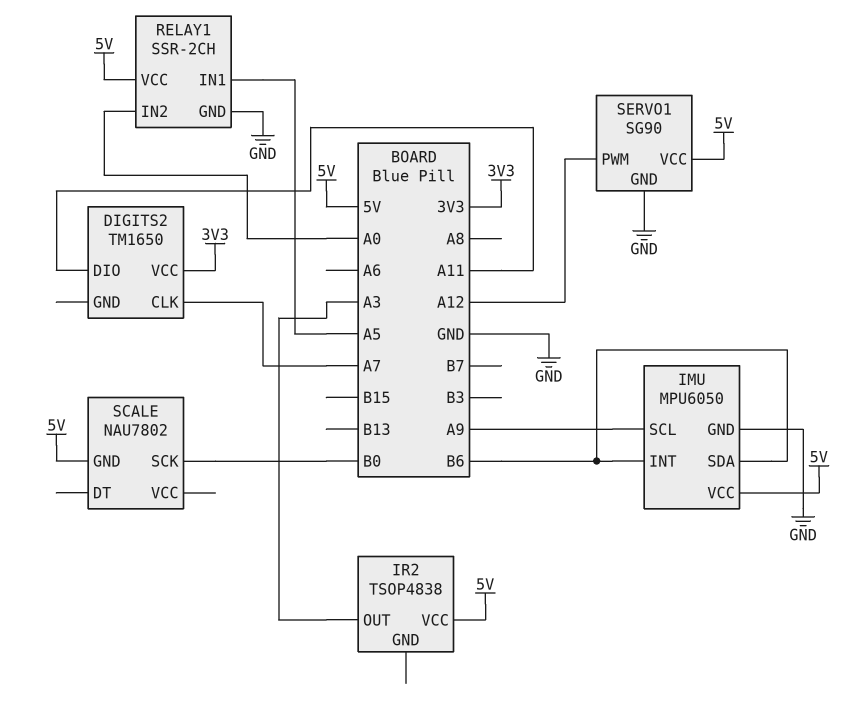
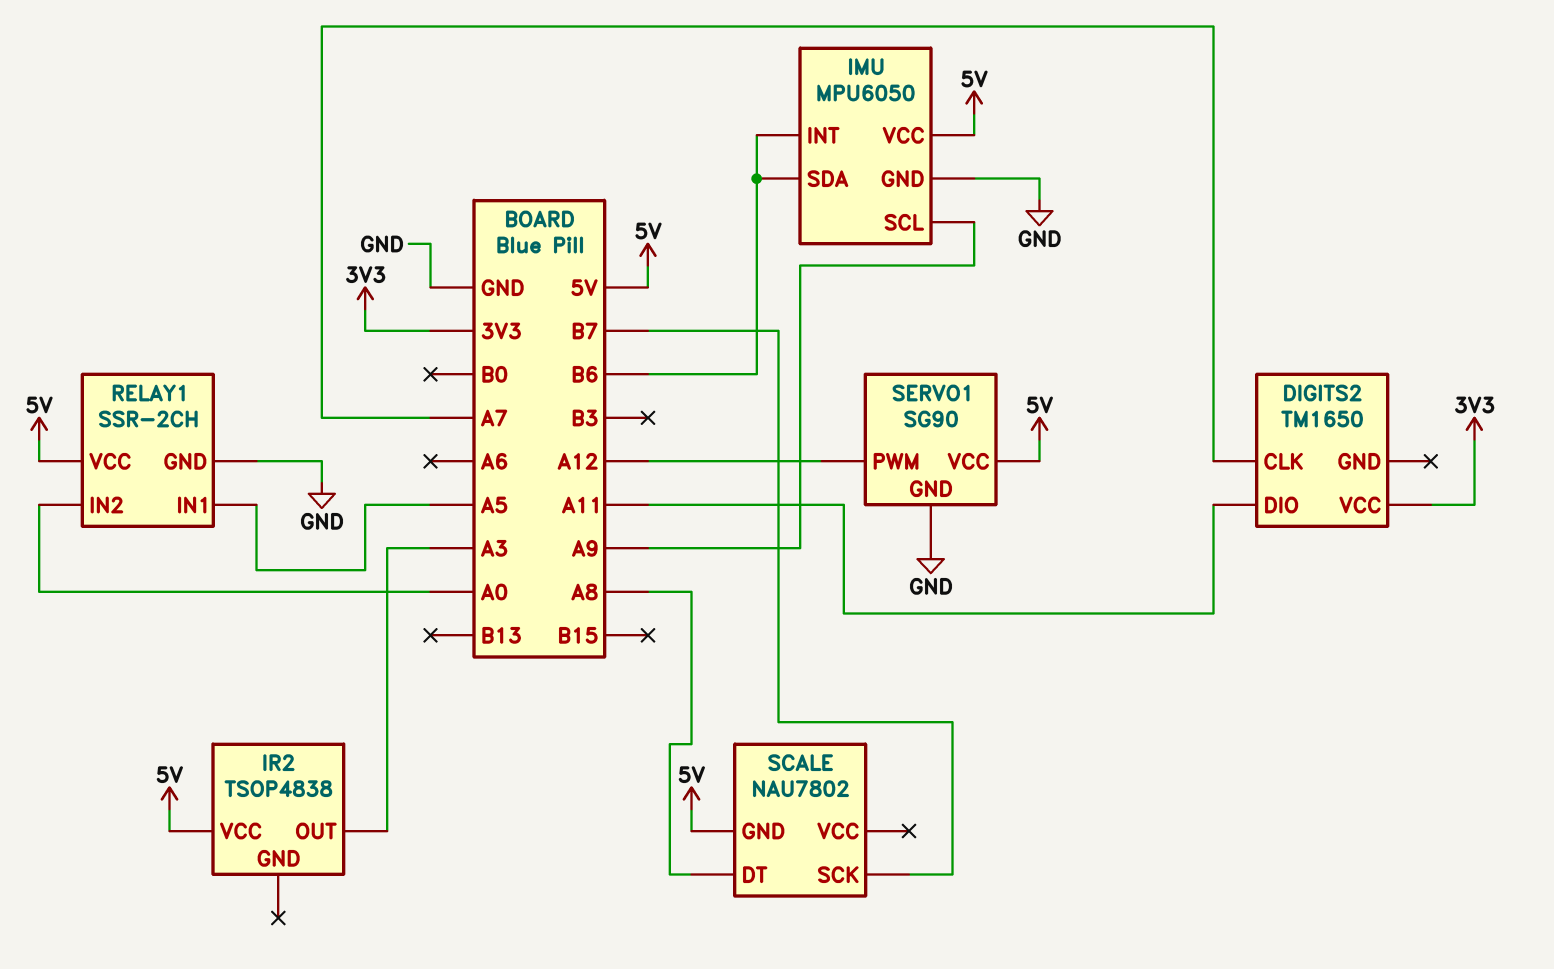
SCALE pin DT: none -> A8
SCALE pin SCK: B0 -> B7

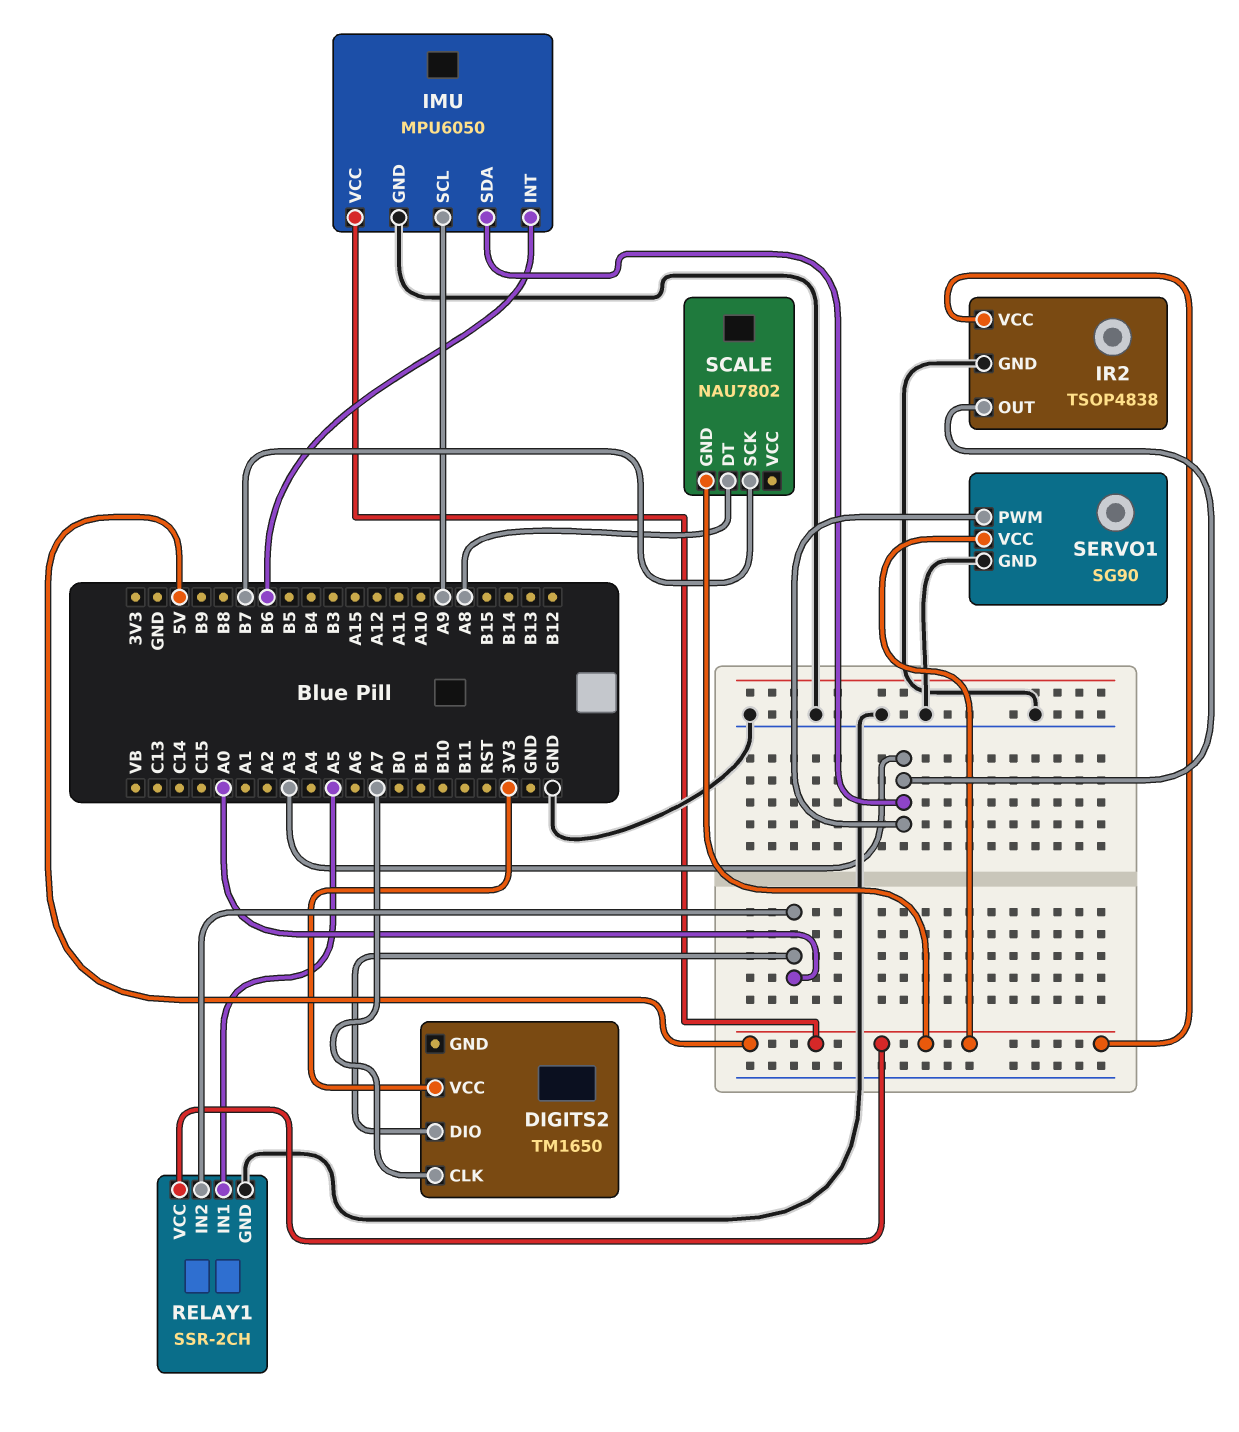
DIGITS2 pin DIO: A11 -> A0
IMU pin SDA: B6 -> A3
IR2 pin GND: none -> GND
SERVO1 pin PWM: A12 -> A3

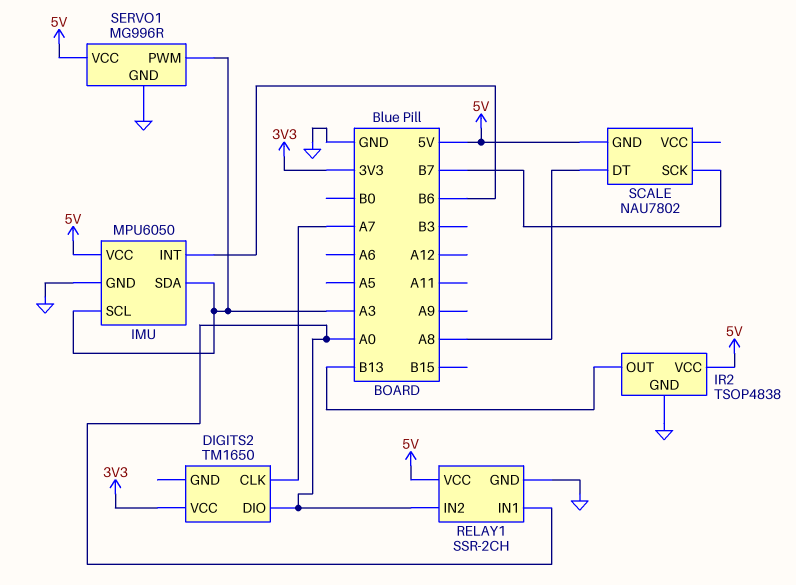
IMU pin SCL: A9 -> A3
IR2 pin OUT: A3 -> B13
RELAY1 pin IN1: A5 -> A0
SERVO1: SG90 -> MG996R

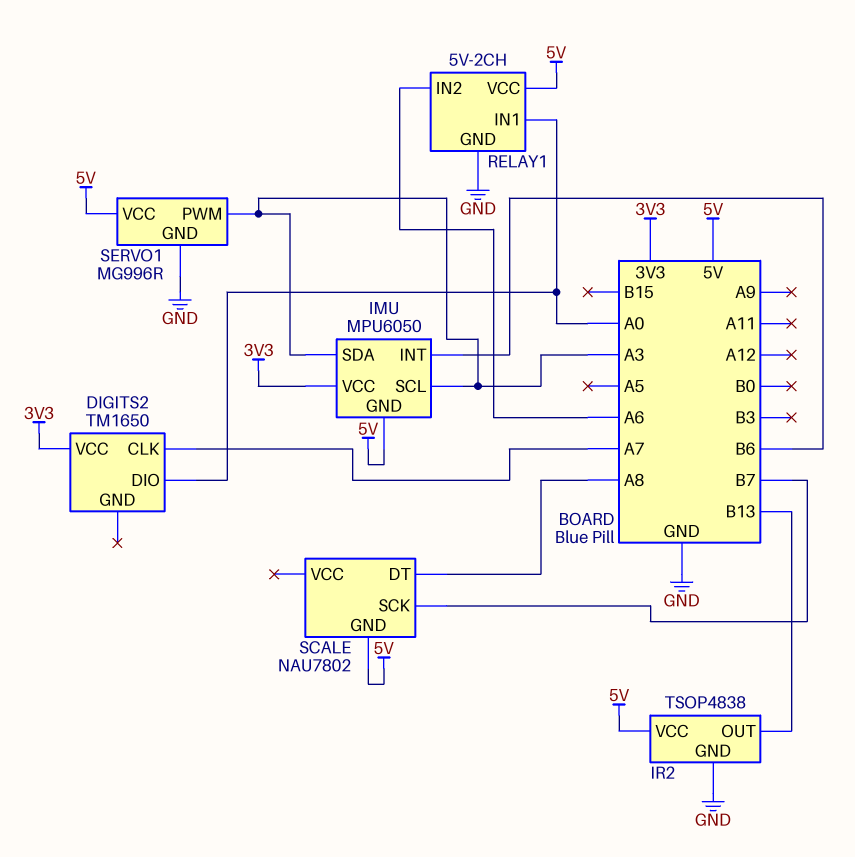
IMU pin GND: GND -> 5V
IMU pin VCC: 5V -> 3V3
RELAY1: SSR-2CH -> 5V-2CH
RELAY1 pin IN2: A0 -> A6

